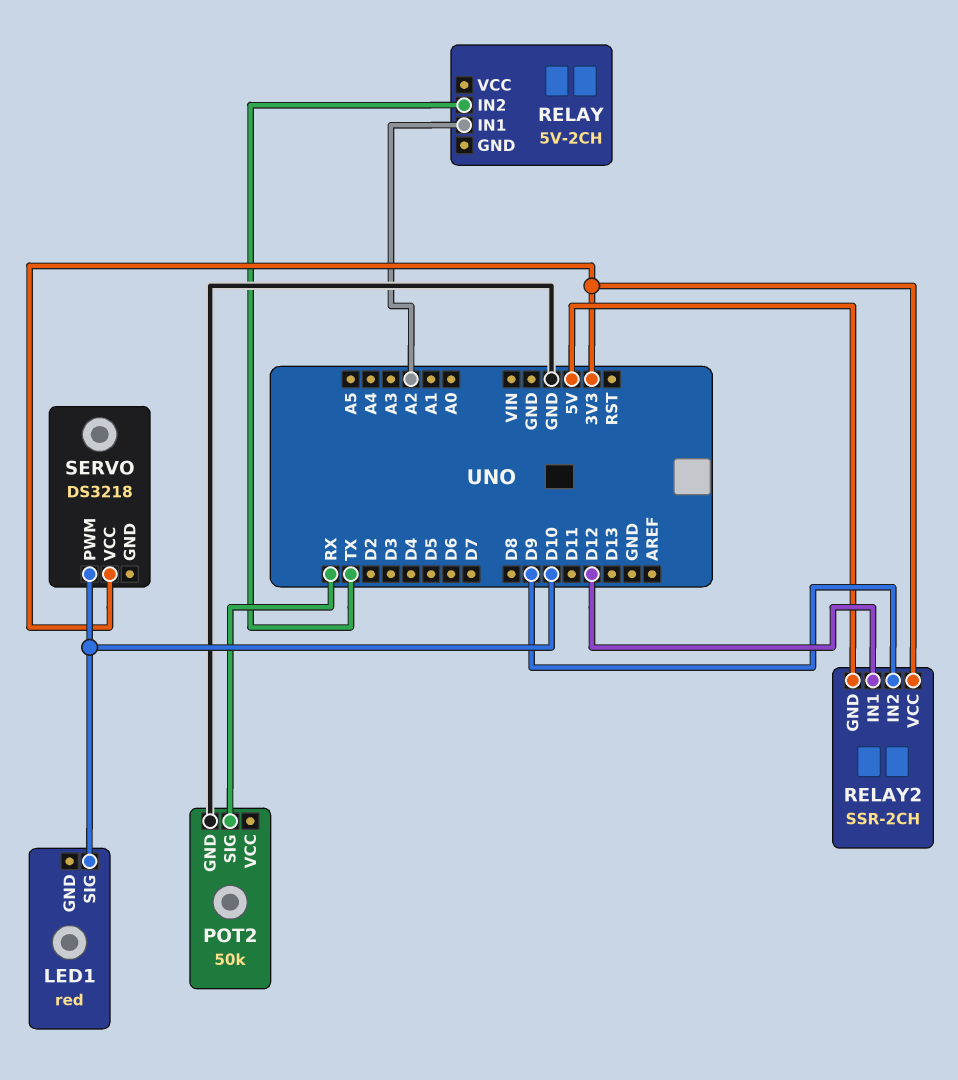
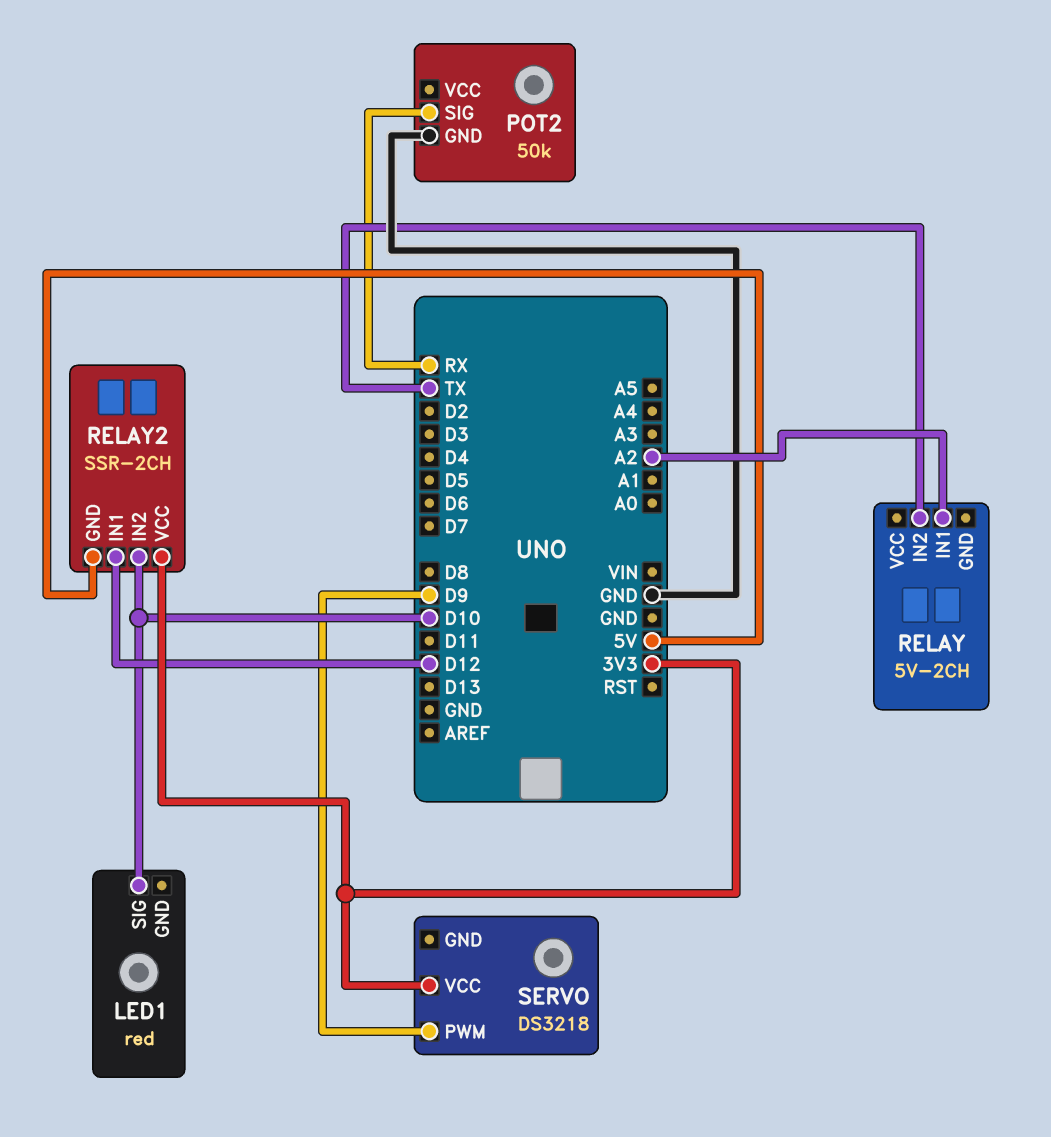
RELAY2 pin IN2: D9 -> D10
SERVO pin PWM: D10 -> D9

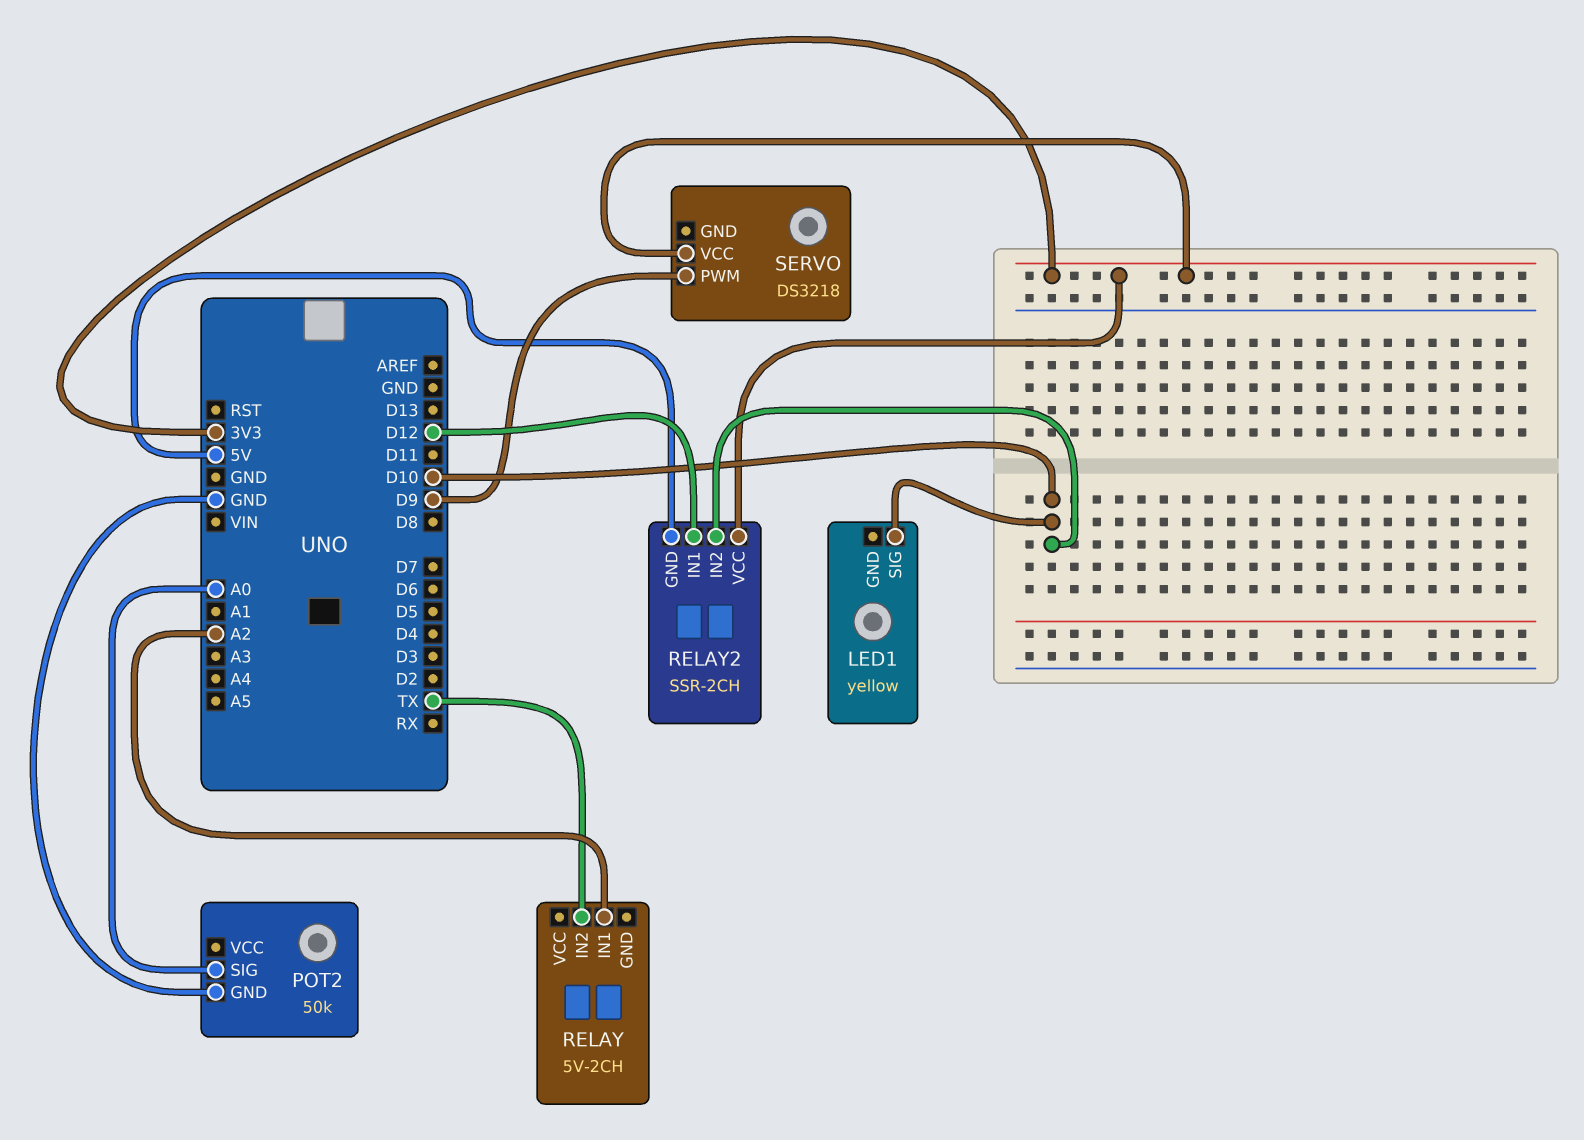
LED1: red -> yellow
POT2 pin SIG: RX -> A0

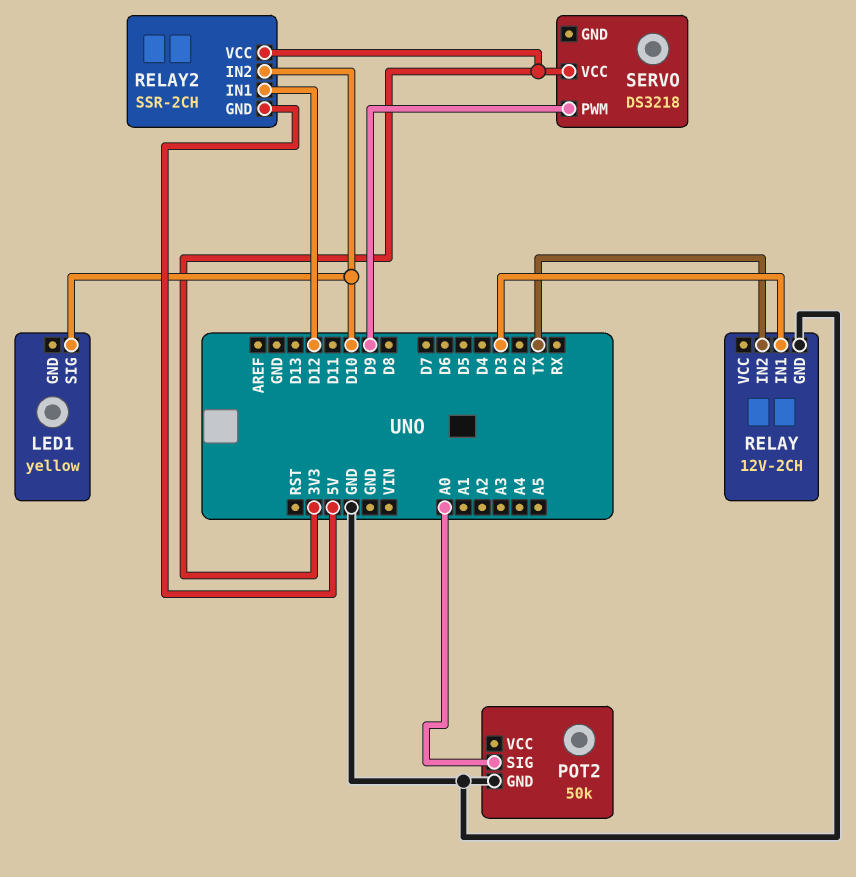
RELAY: 5V-2CH -> 12V-2CH
RELAY pin GND: none -> GND
RELAY pin IN1: A2 -> D3

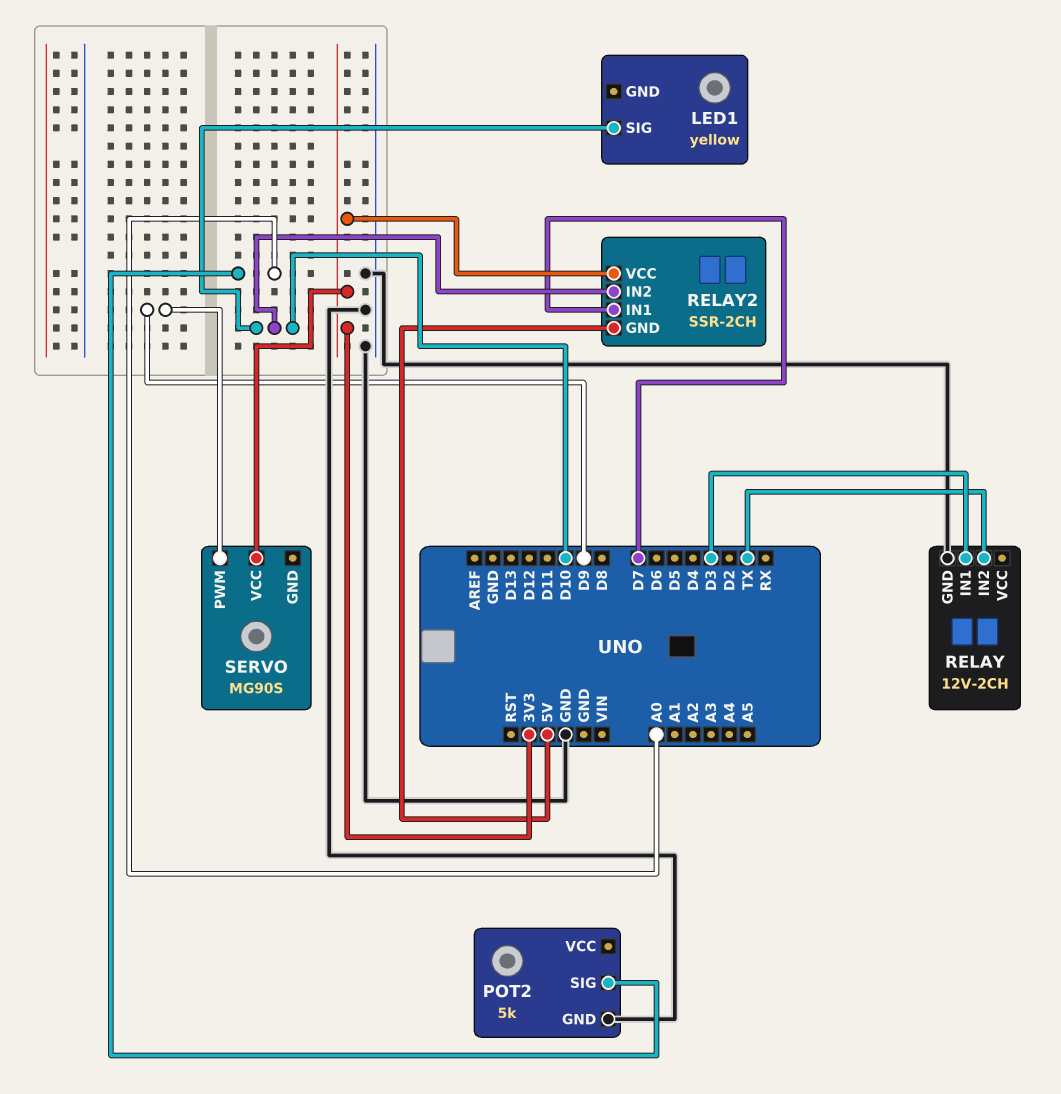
POT2: 50k -> 5k
RELAY2 pin IN1: D12 -> D7
SERVO: DS3218 -> MG90S

